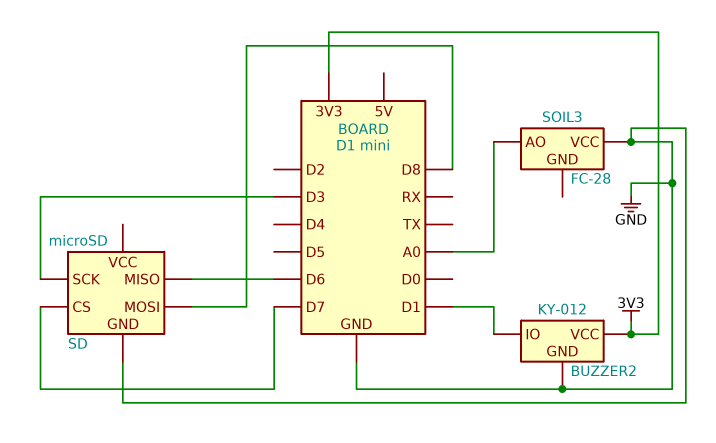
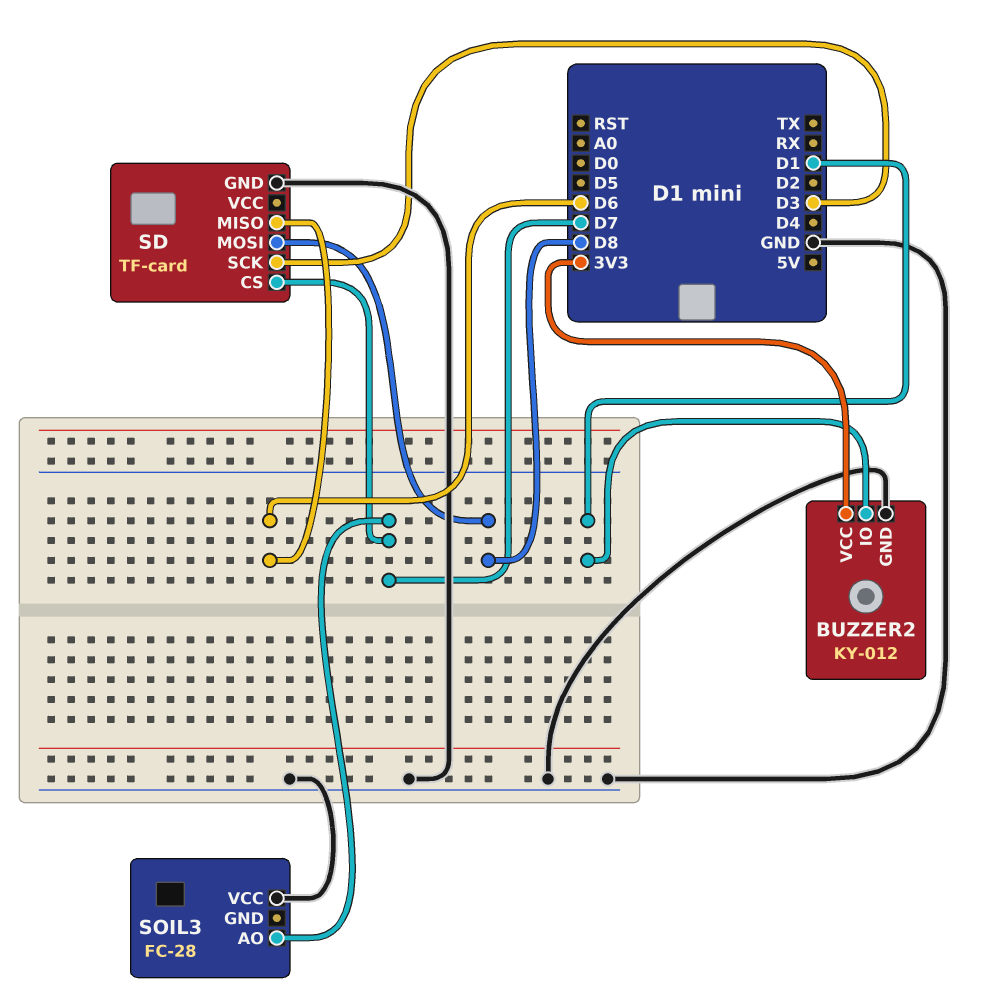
SD: microSD -> TF-card
SOIL3 pin AO: A0 -> D7

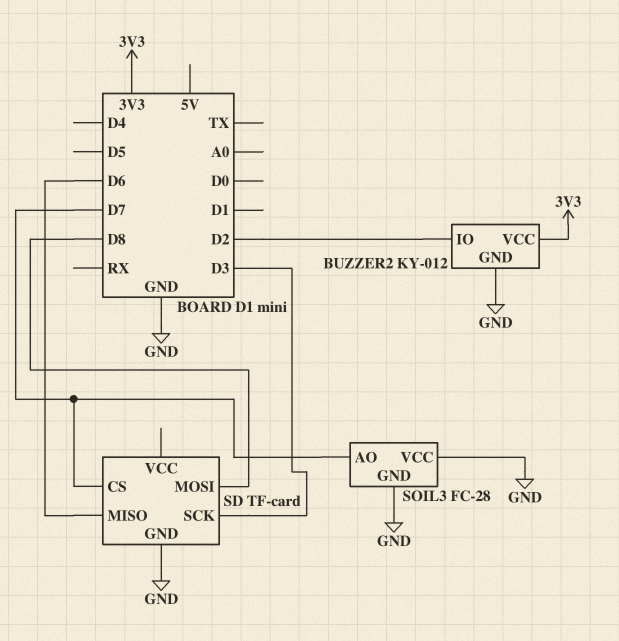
BUZZER2 pin IO: D1 -> D2
SOIL3 pin GND: none -> GND

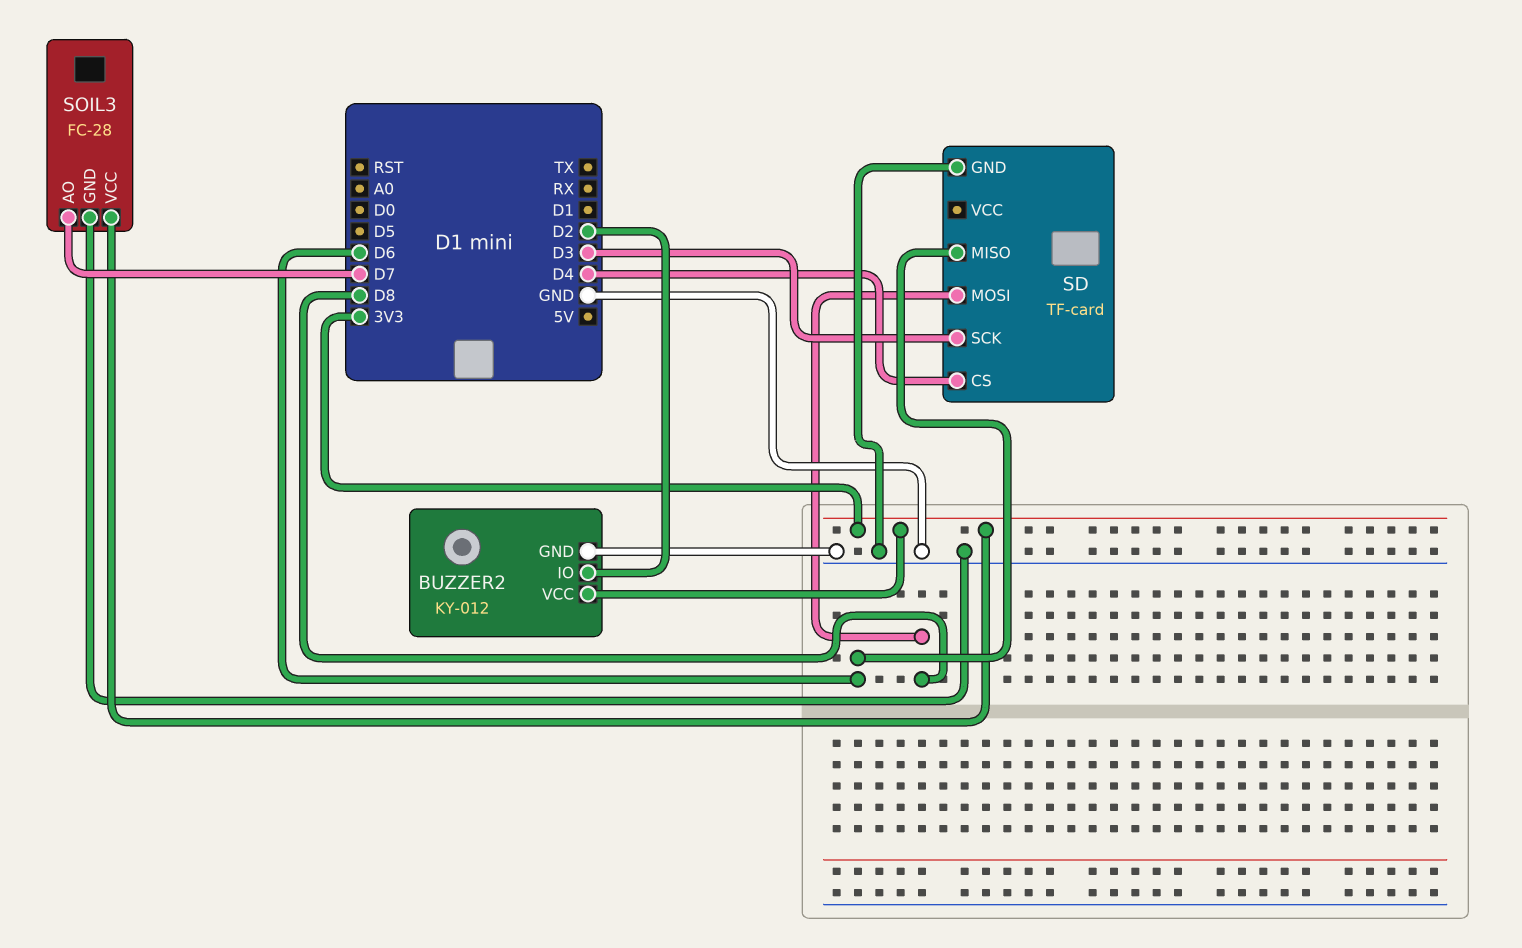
SD pin CS: D7 -> D4
SOIL3 pin VCC: GND -> 3V3

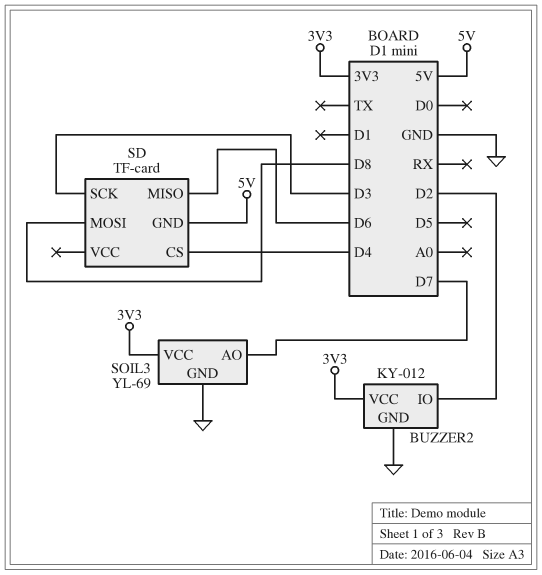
SD pin GND: GND -> 5V
SOIL3: FC-28 -> YL-69

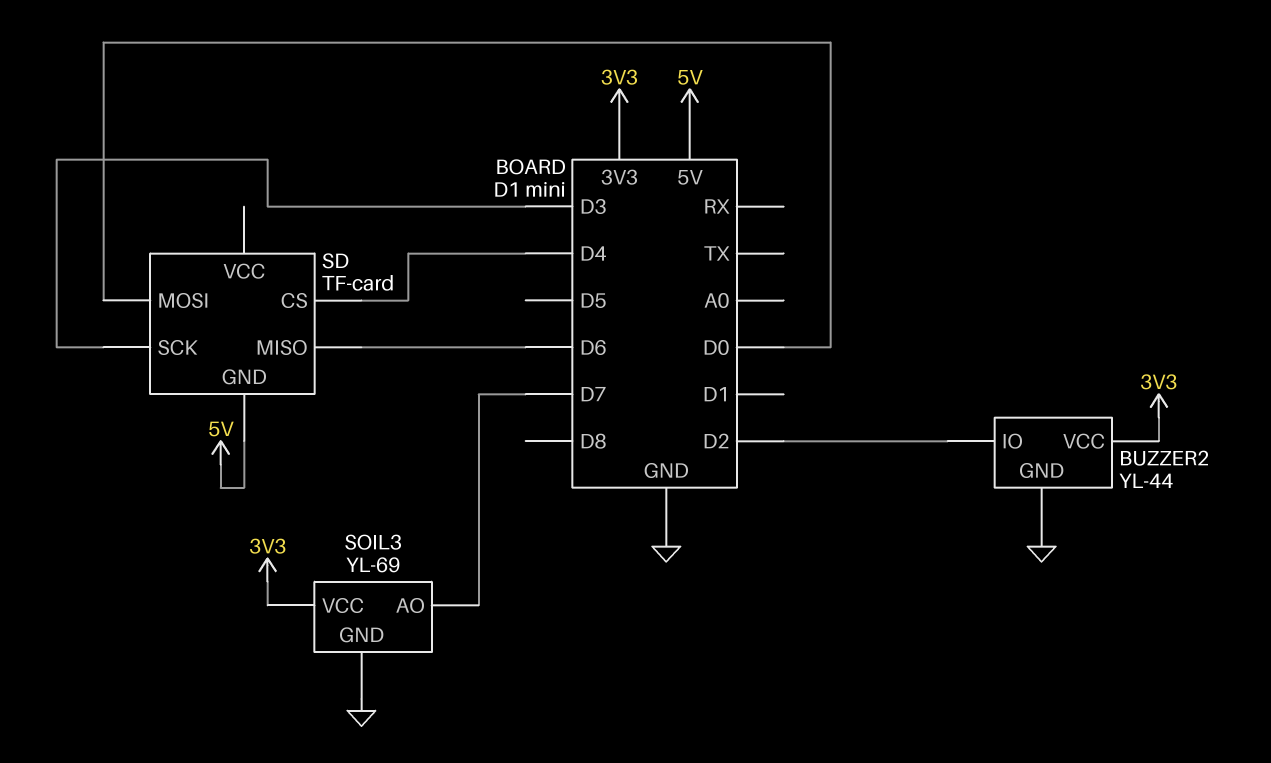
BUZZER2: KY-012 -> YL-44
SD pin MOSI: D8 -> D0

